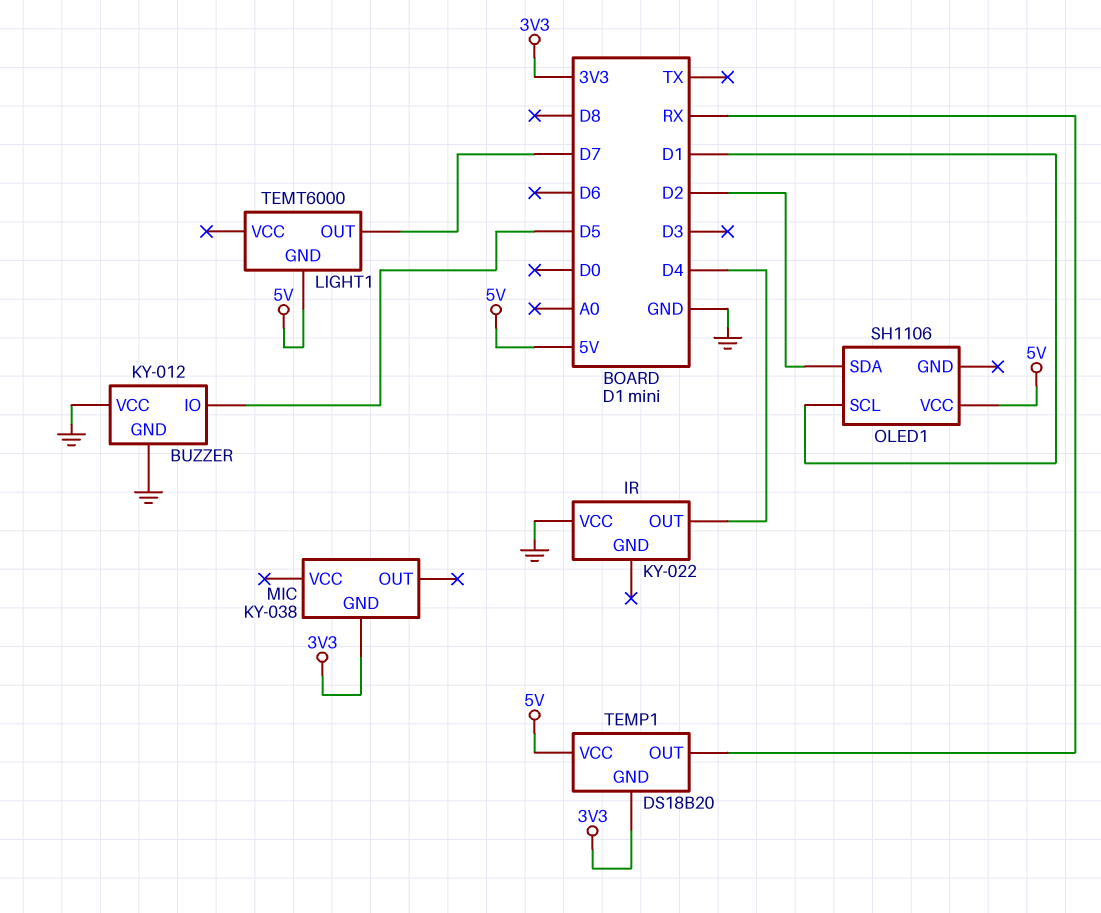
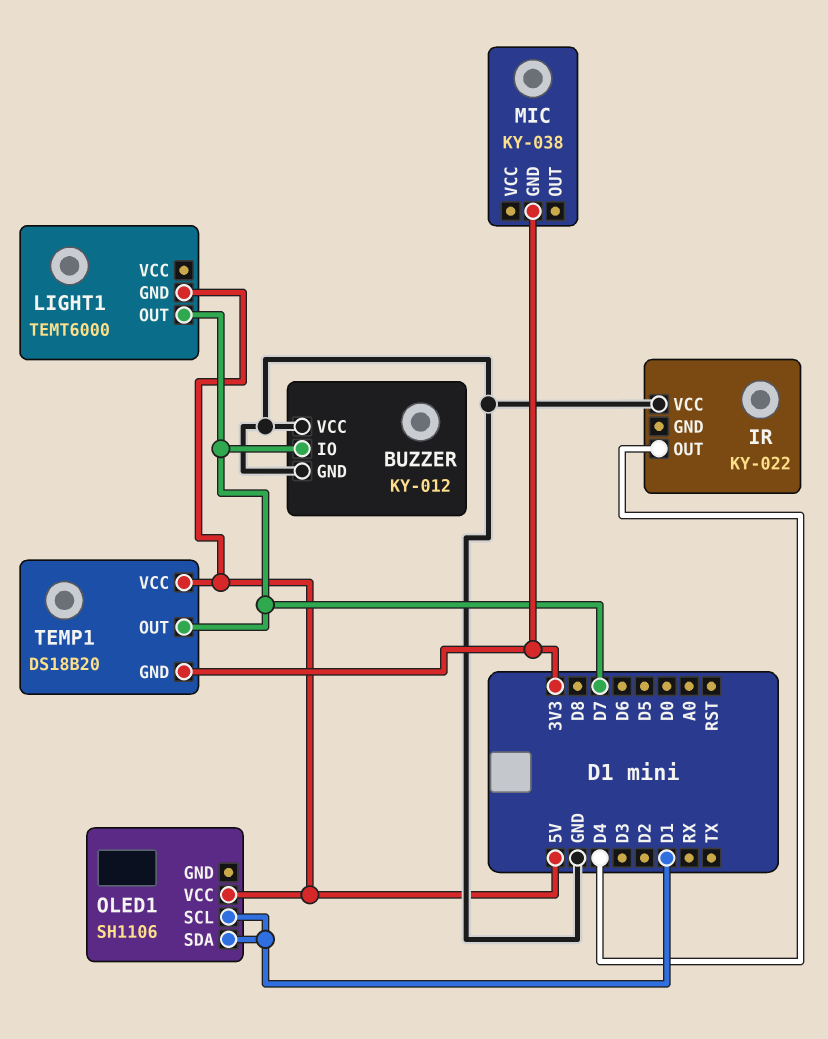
BUZZER pin IO: D5 -> D7
OLED1 pin SDA: D2 -> D1
TEMP1 pin OUT: RX -> D7

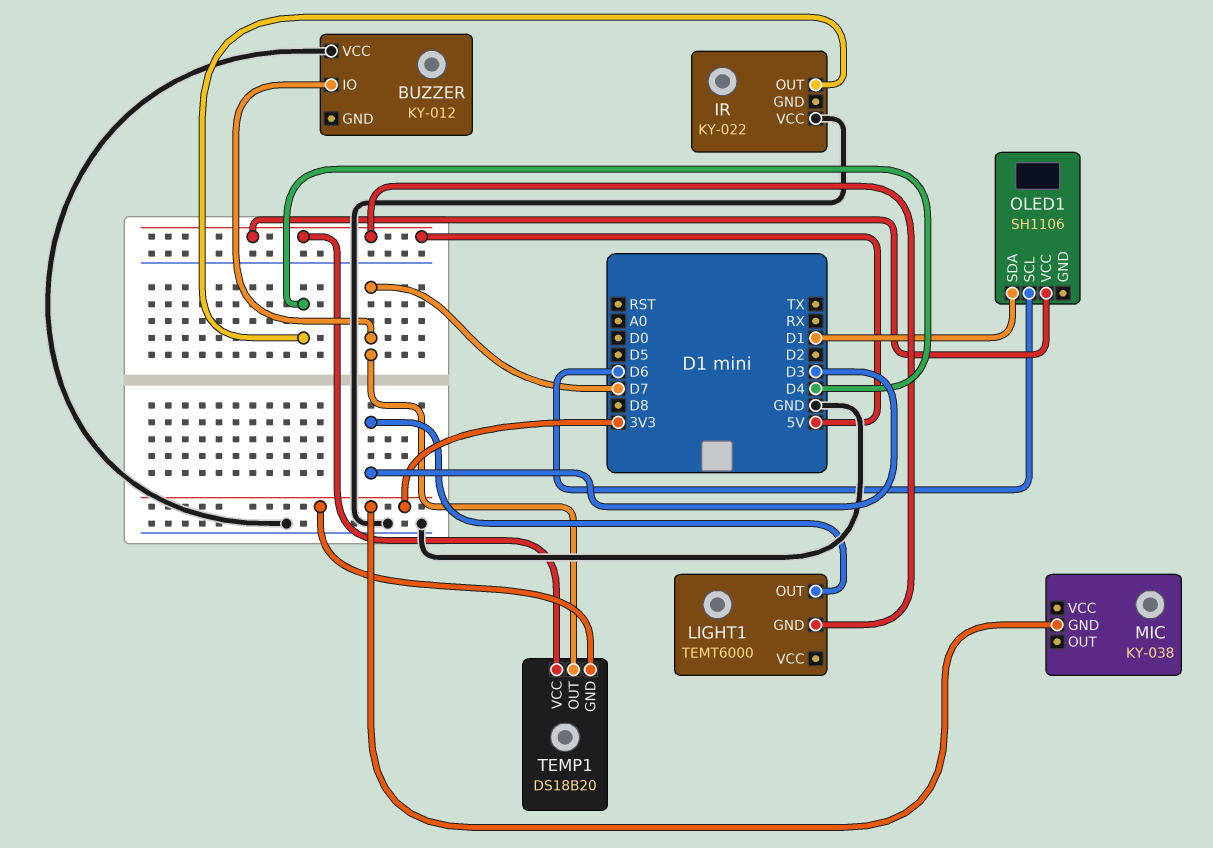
BUZZER pin GND: GND -> none
LIGHT1 pin OUT: D7 -> D3
OLED1 pin SCL: D1 -> D6

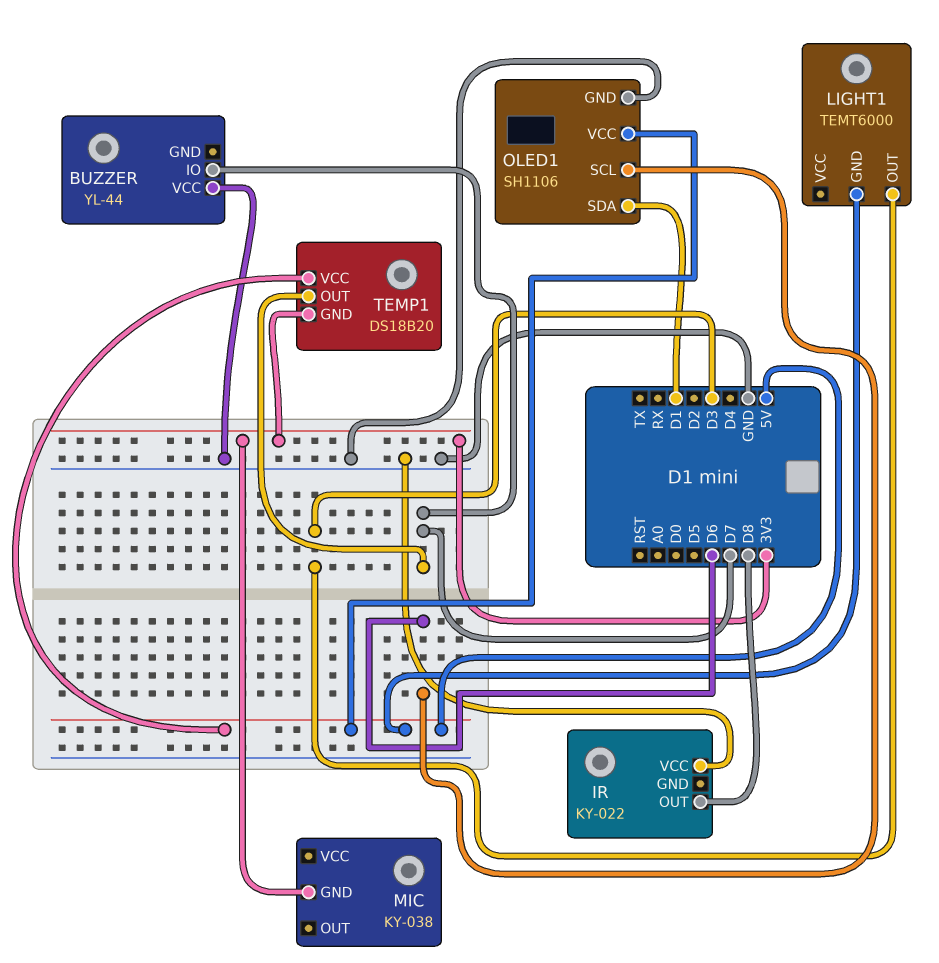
BUZZER: KY-012 -> YL-44
IR pin OUT: D4 -> D8
OLED1 pin GND: none -> GND

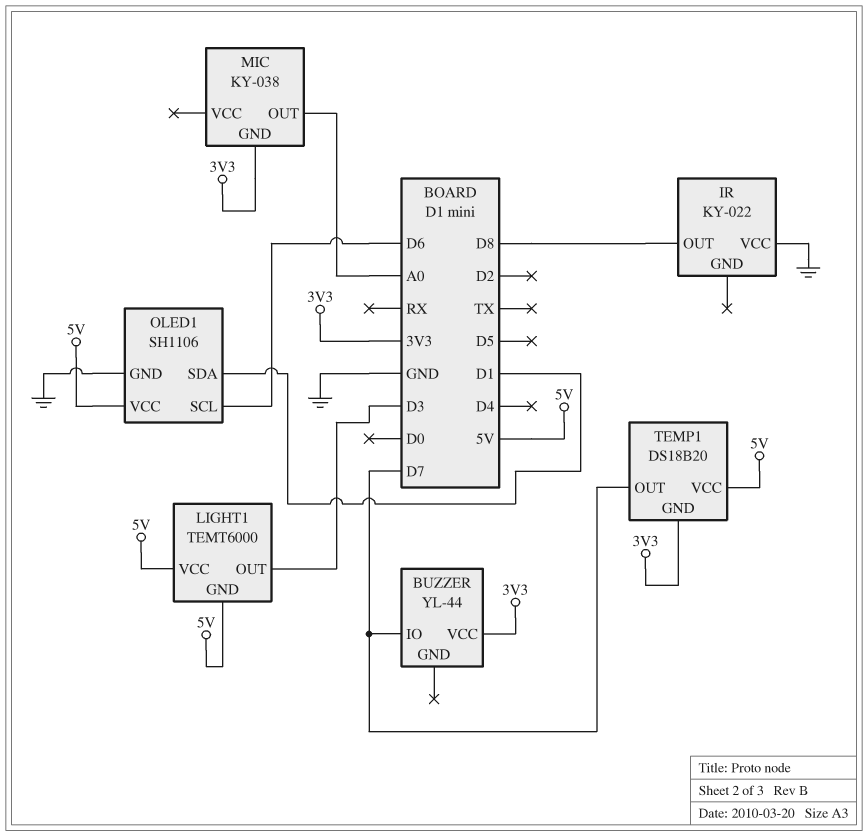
BUZZER pin VCC: GND -> 3V3
LIGHT1 pin VCC: none -> 5V
MIC pin OUT: none -> A0

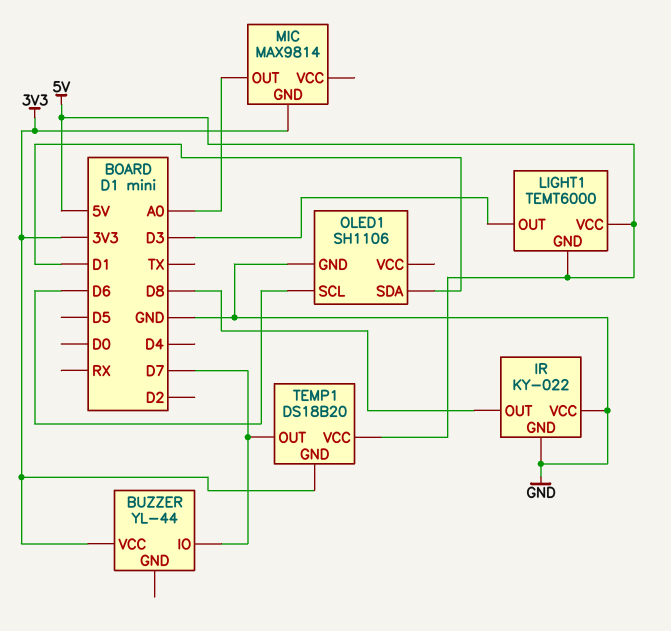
IR pin GND: none -> GND
MIC: KY-038 -> MAX9814
OLED1 pin VCC: 5V -> none

